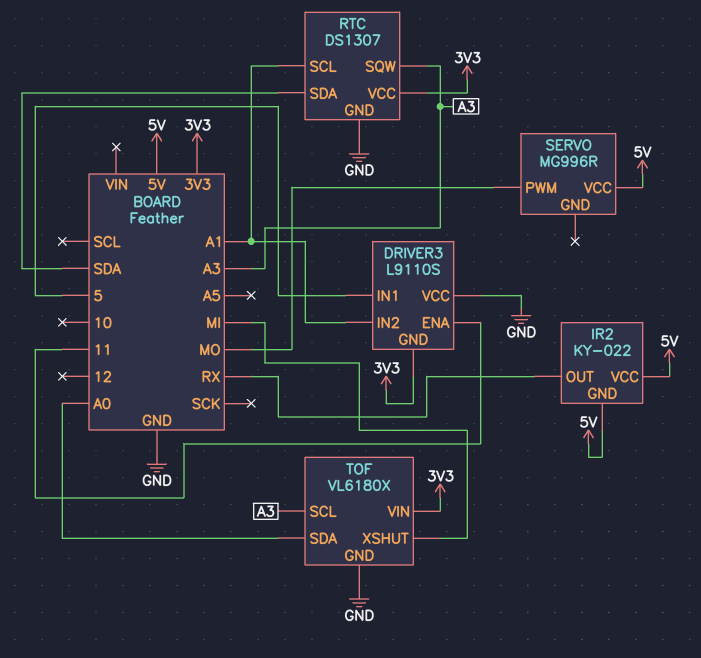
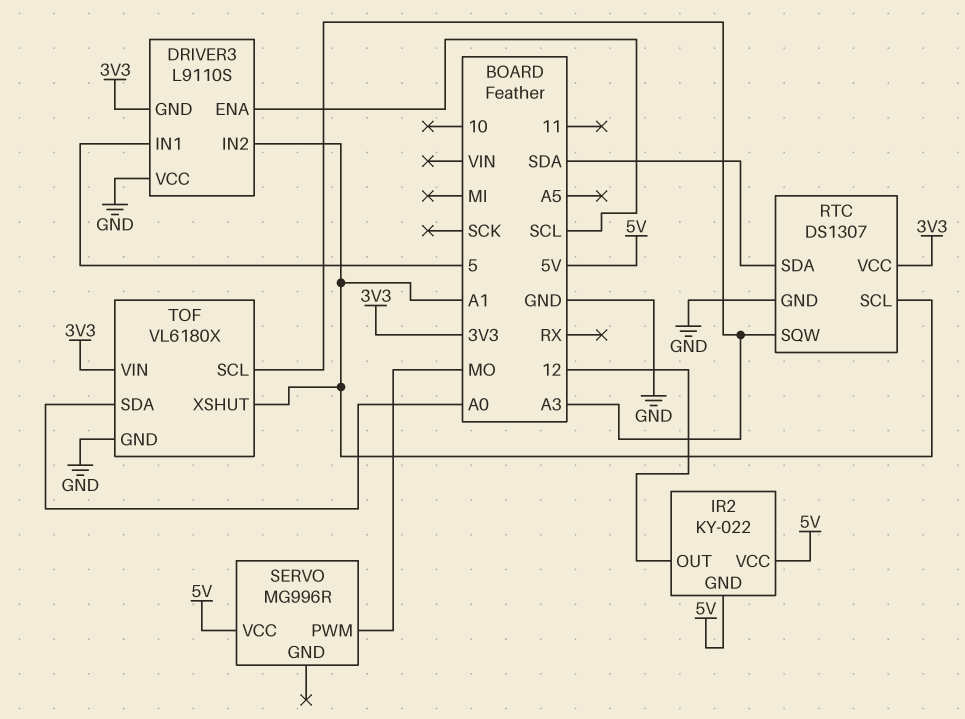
DRIVER3 pin ENA: 11 -> SCL
IR2 pin OUT: RX -> 12
TOF pin XSHUT: MI -> A1

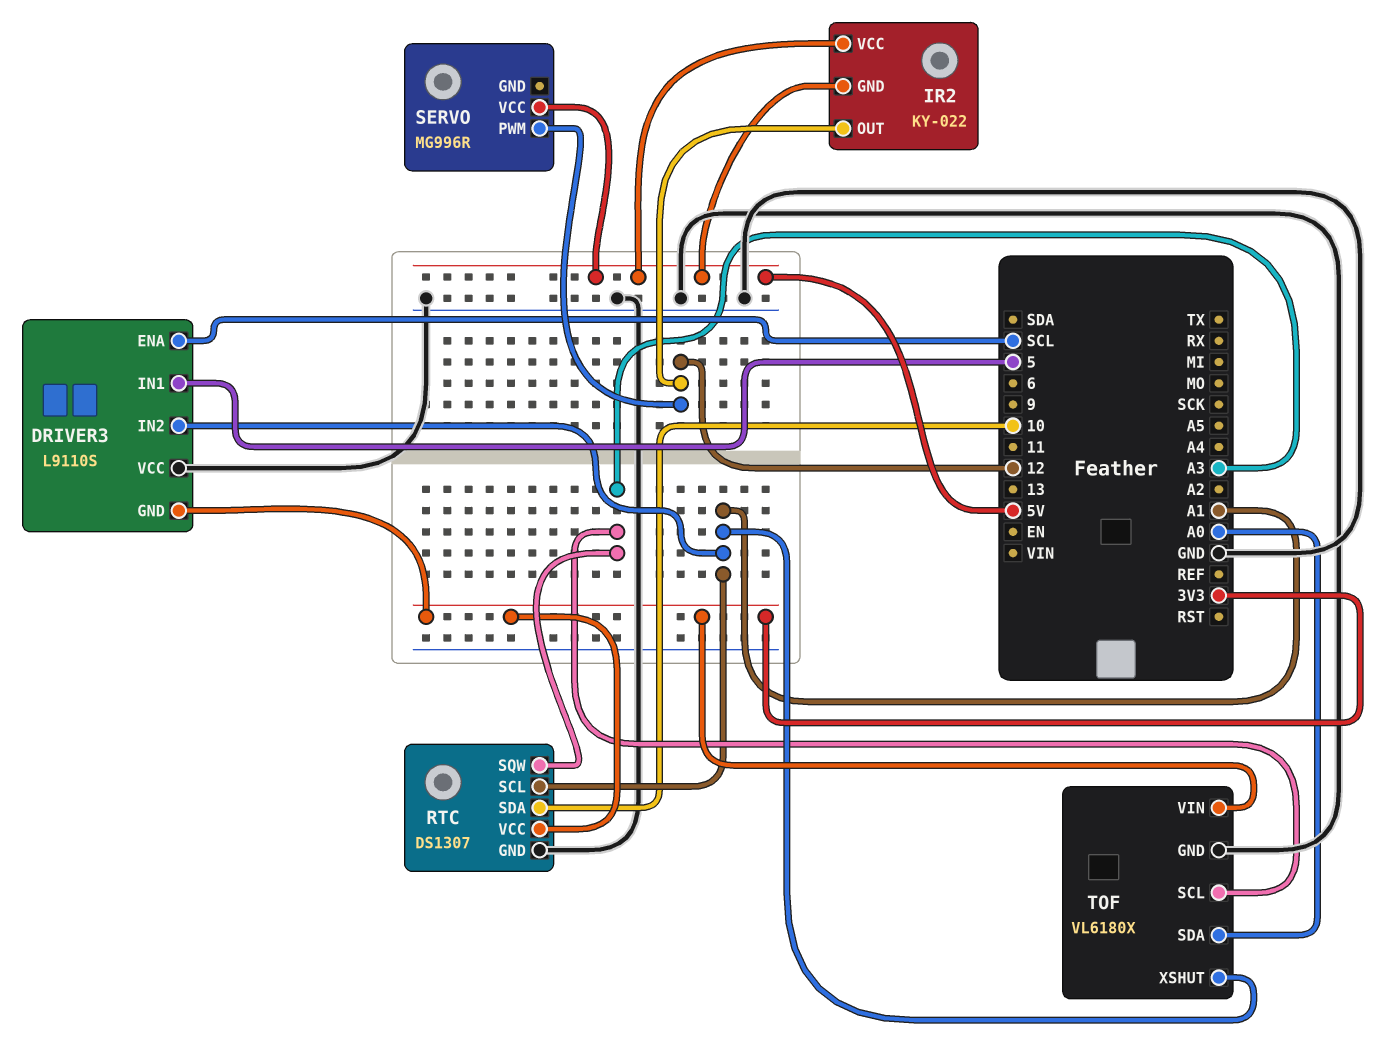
RTC pin SDA: SDA -> 10
SERVO pin PWM: MO -> 12

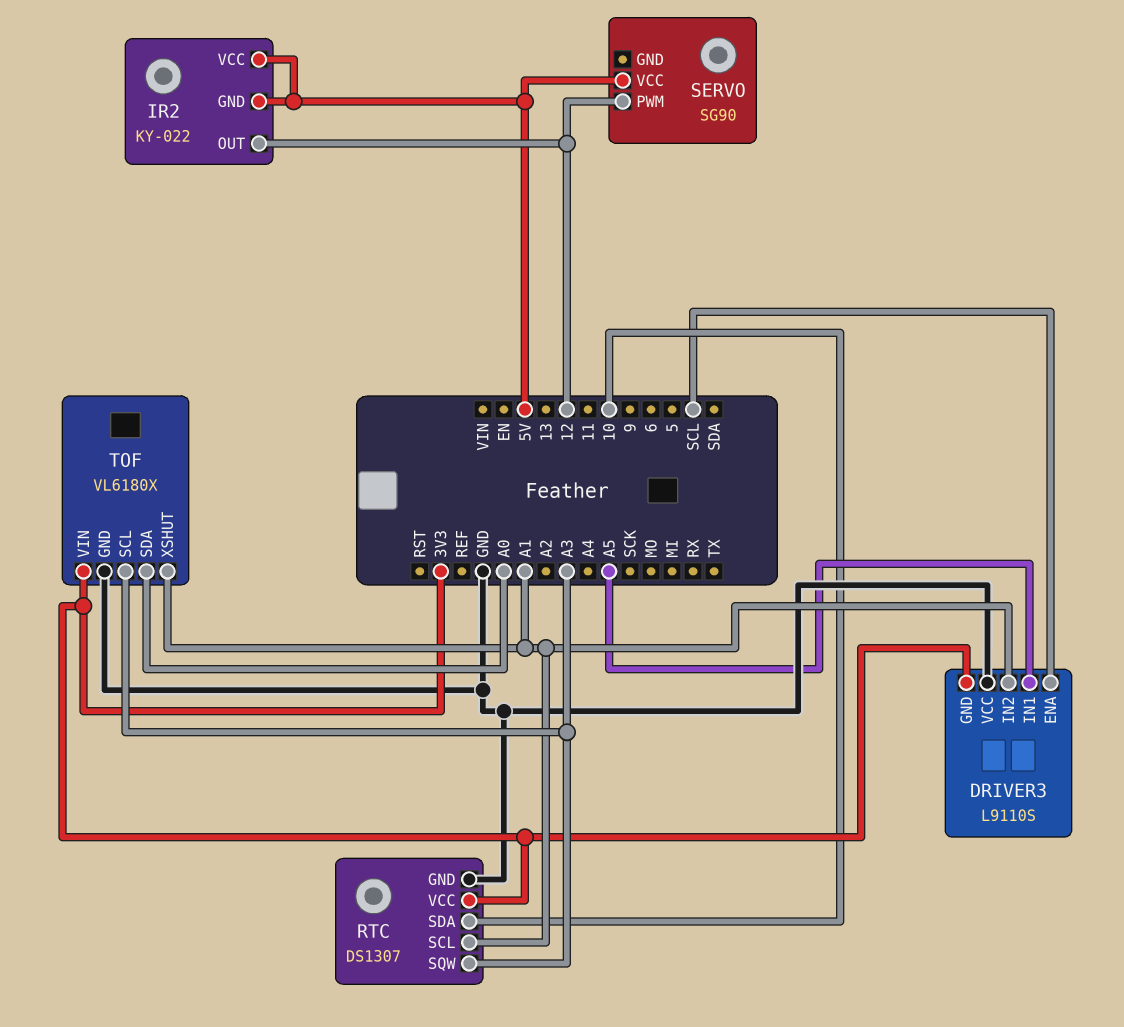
DRIVER3 pin IN1: 5 -> A5
SERVO: MG996R -> SG90

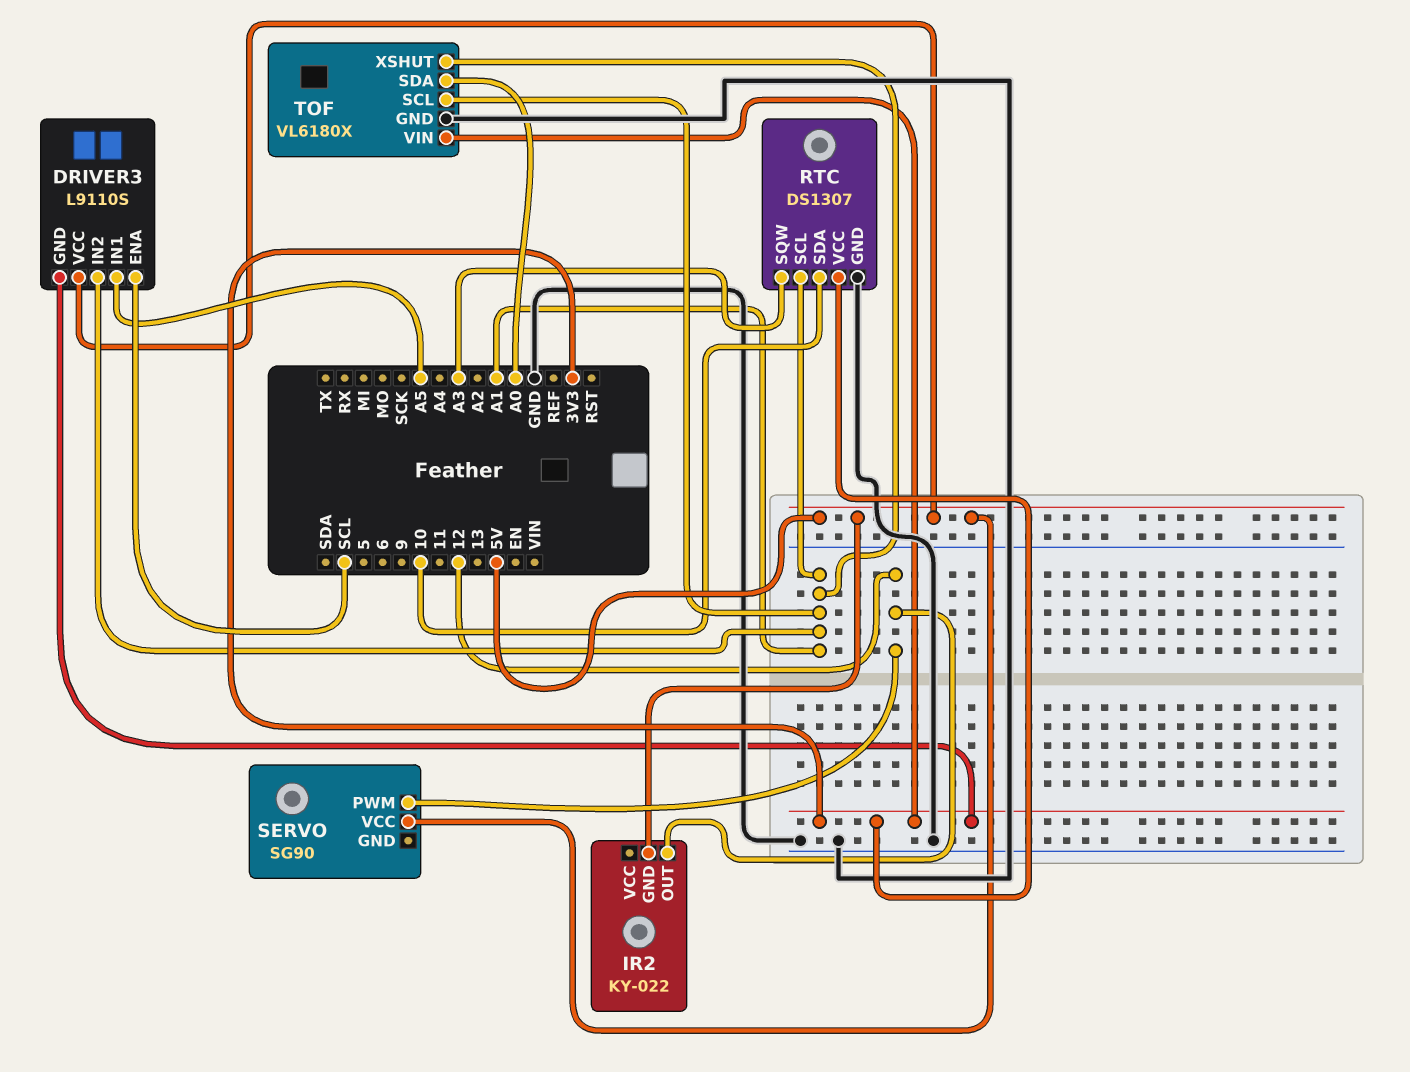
DRIVER3 pin VCC: GND -> 5V
IR2 pin VCC: 5V -> none
TOF pin SCL: A3 -> A1

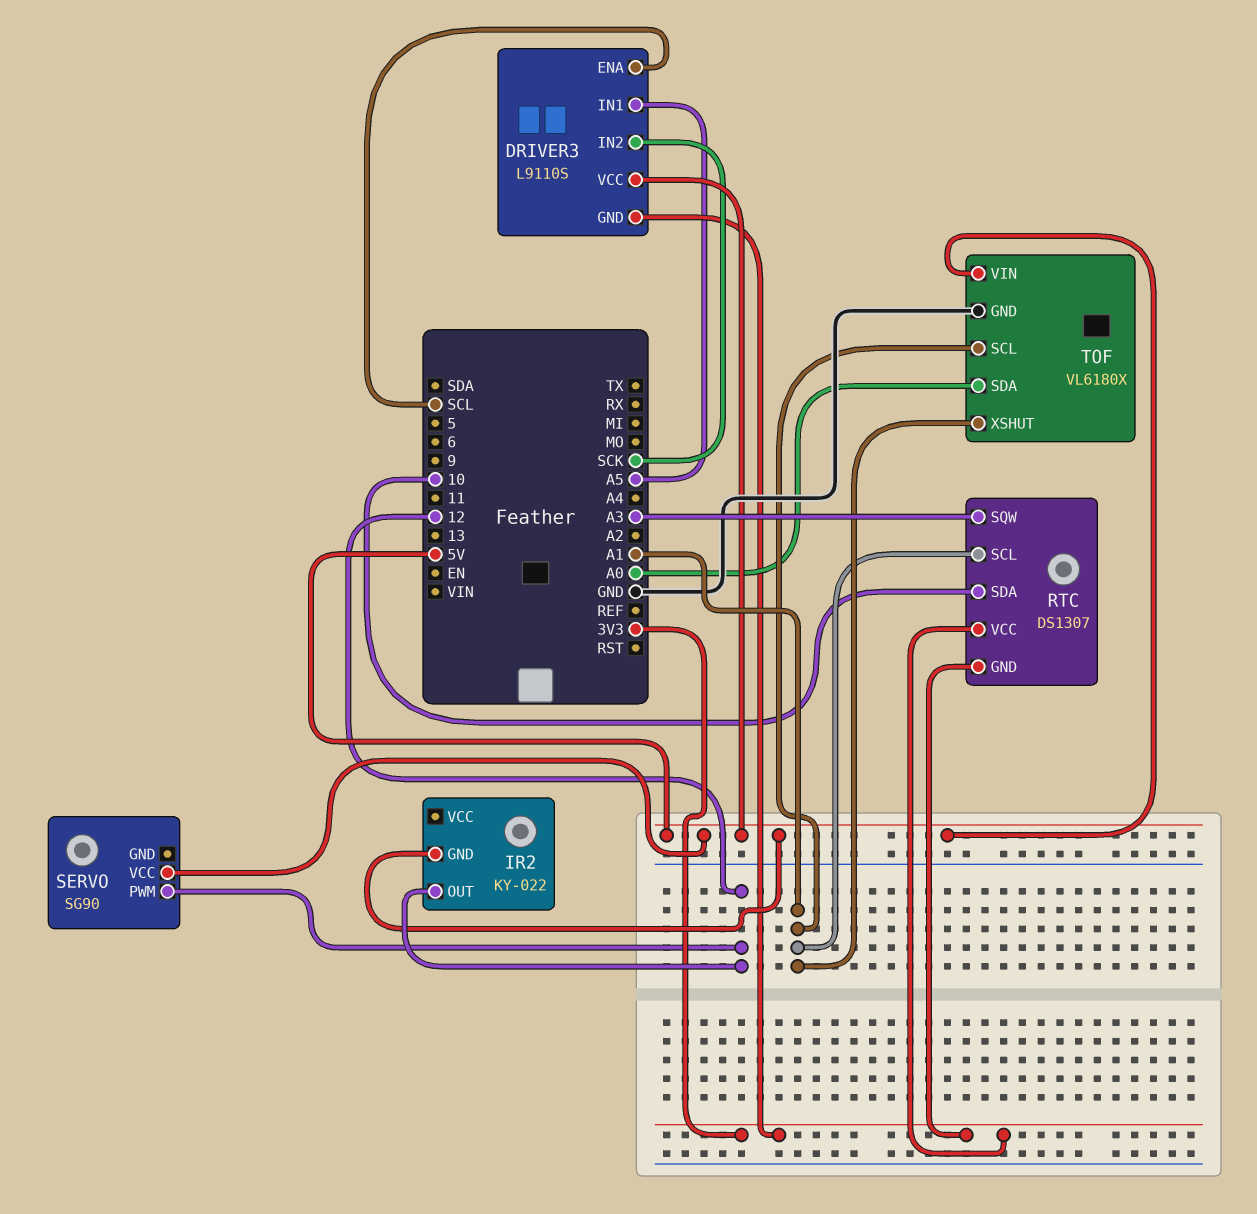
DRIVER3 pin IN2: A1 -> SCK
RTC pin GND: GND -> 3V3
TOF pin VIN: 3V3 -> 5V

